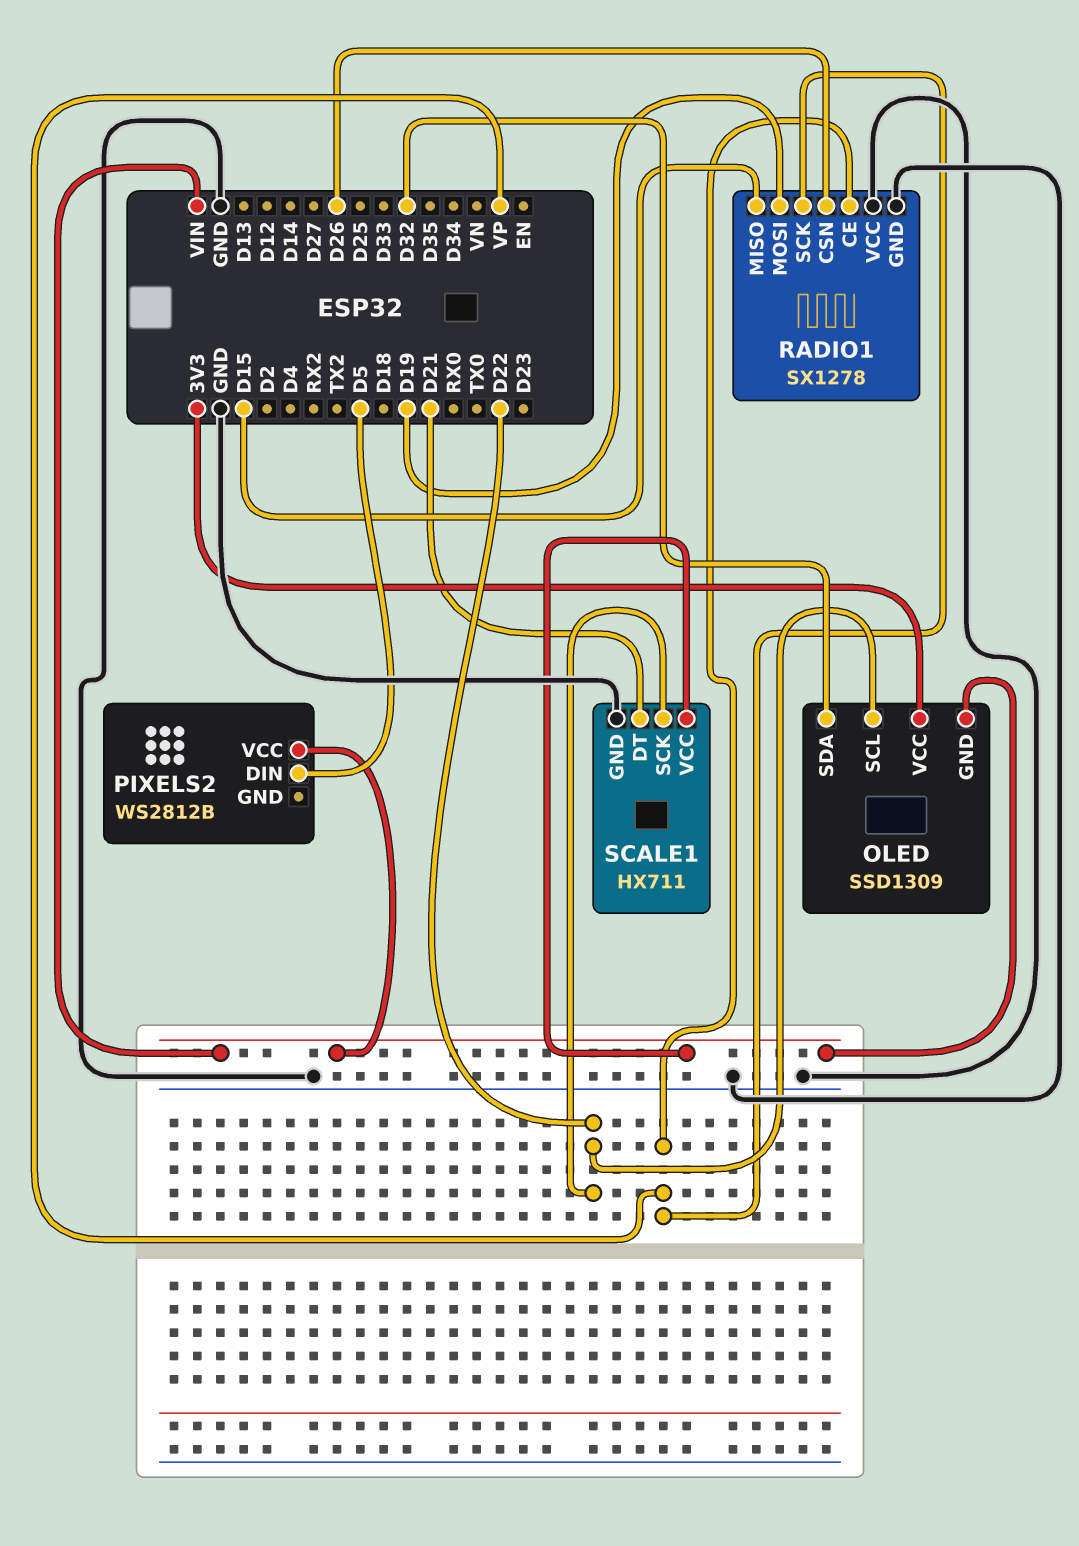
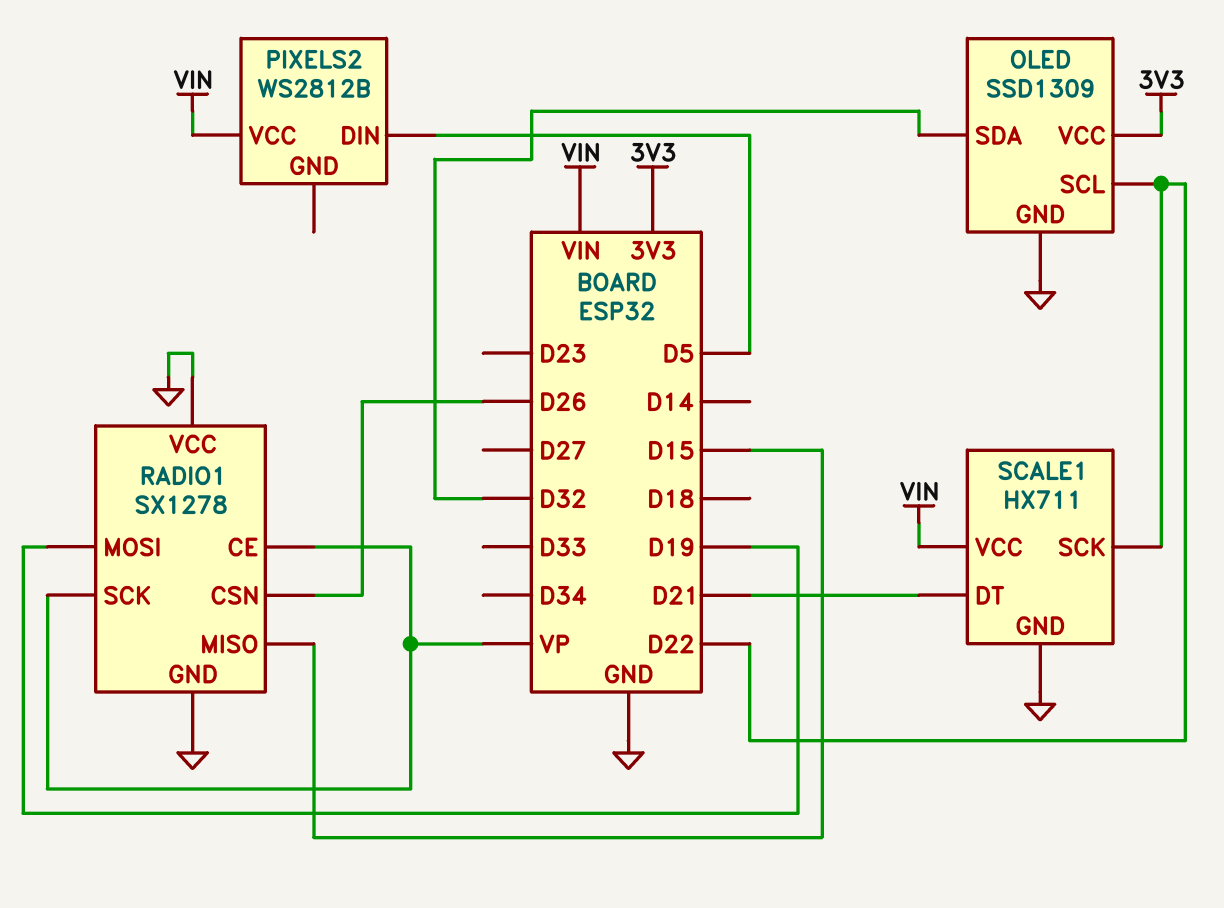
OLED pin GND: VIN -> GND

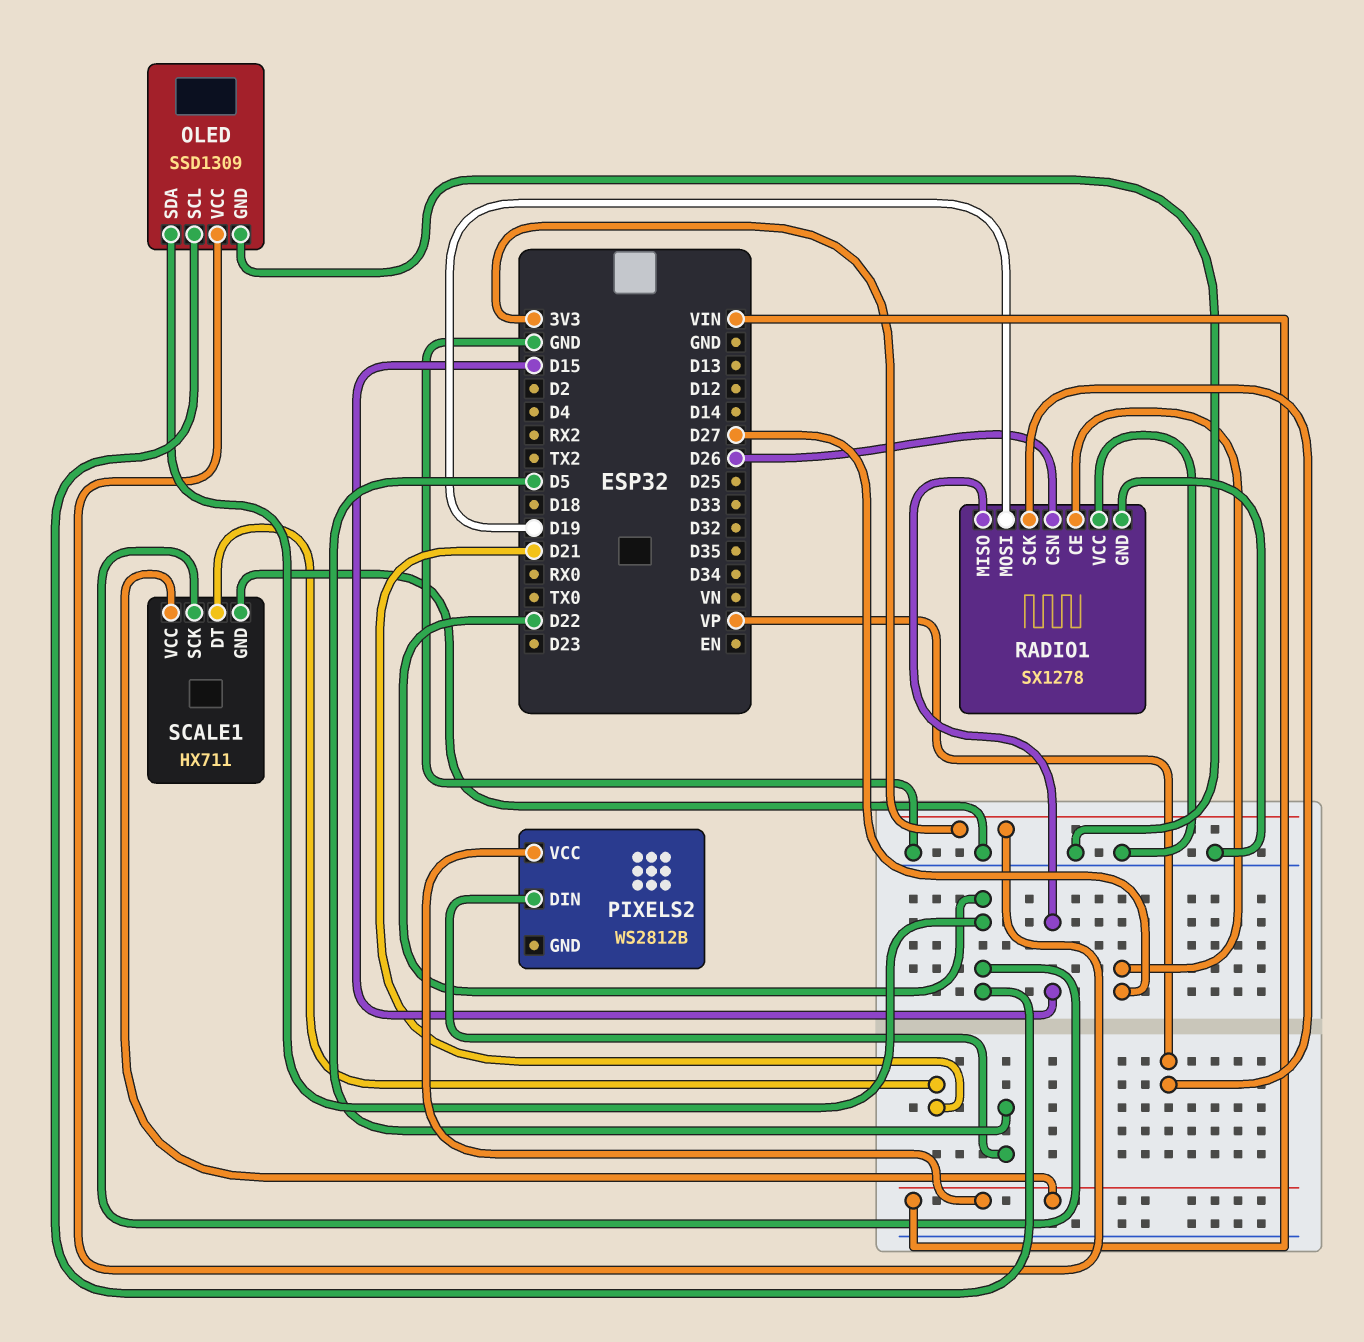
OLED pin SDA: D32 -> D22
RADIO1 pin CE: VP -> D27

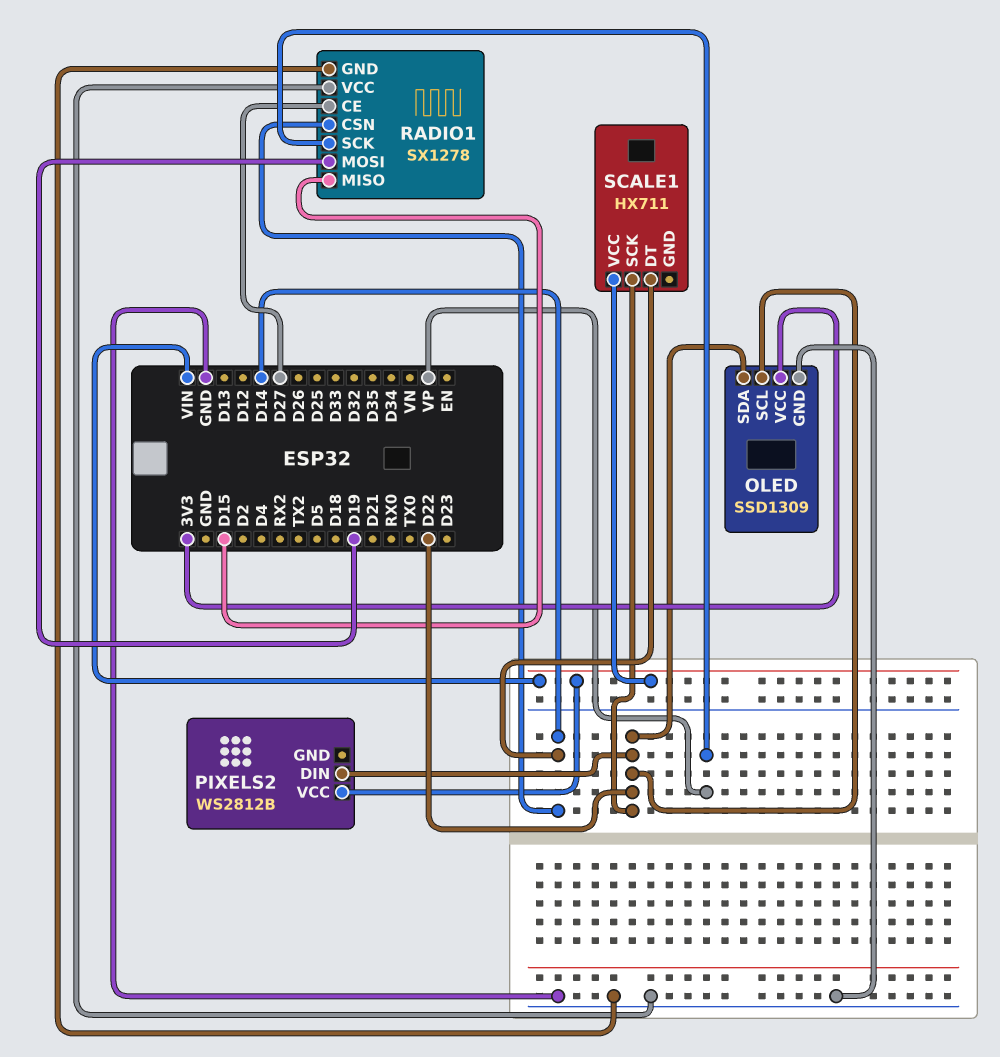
PIXELS2 pin DIN: D5 -> D22
RADIO1 pin CSN: D26 -> D14
SCALE1 pin DT: D21 -> D14
SCALE1 pin GND: GND -> none

